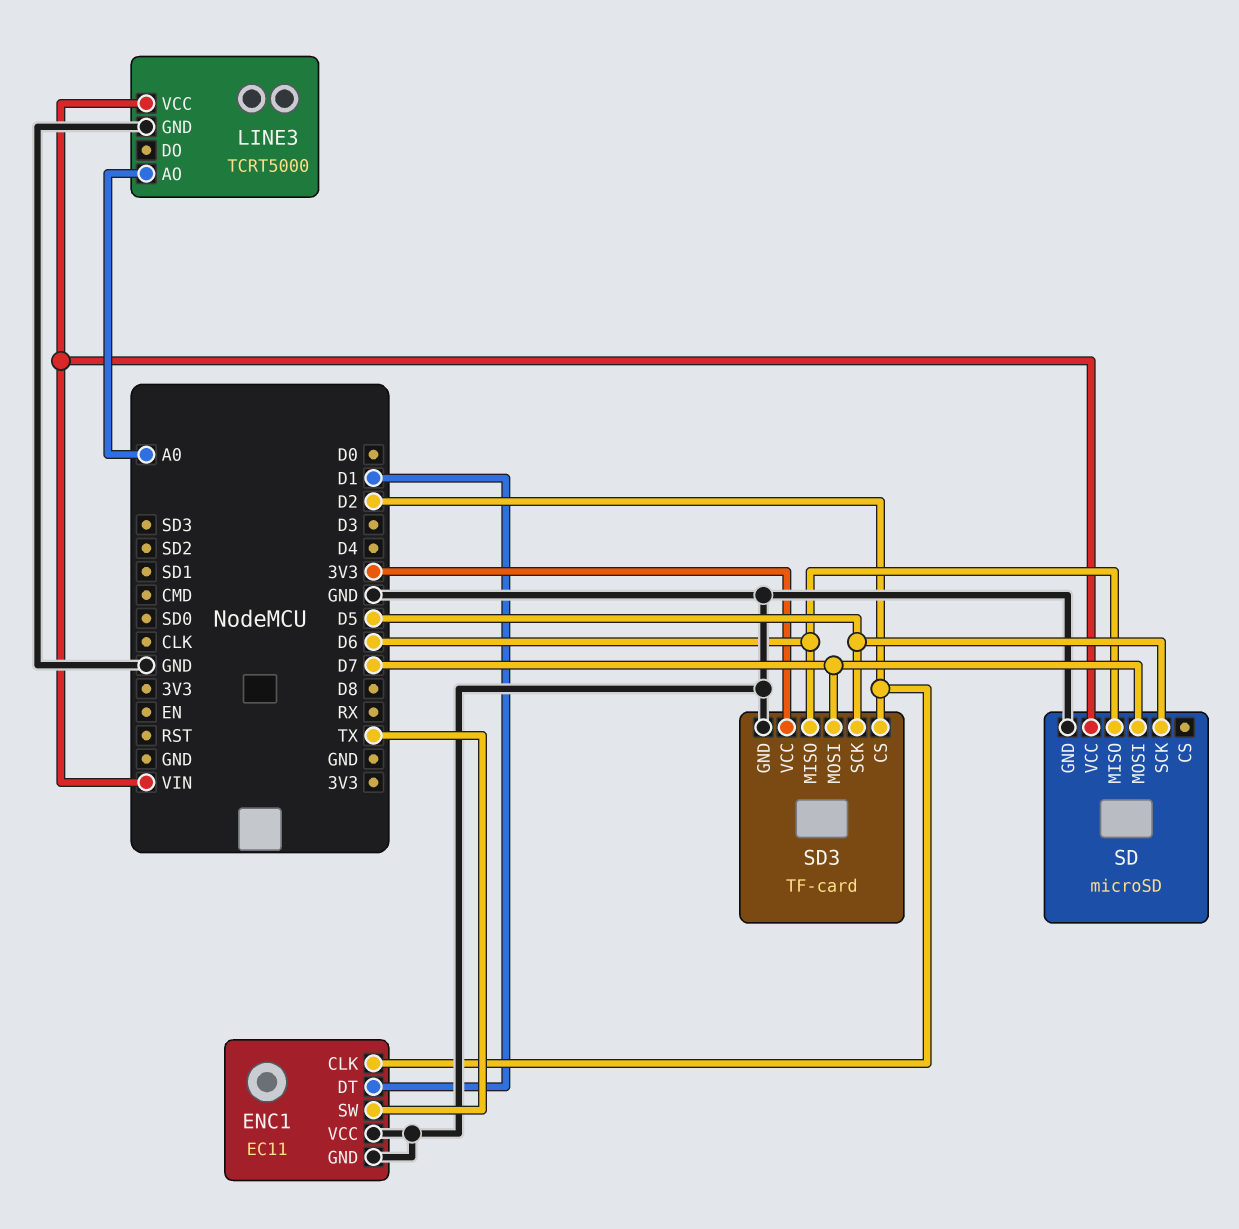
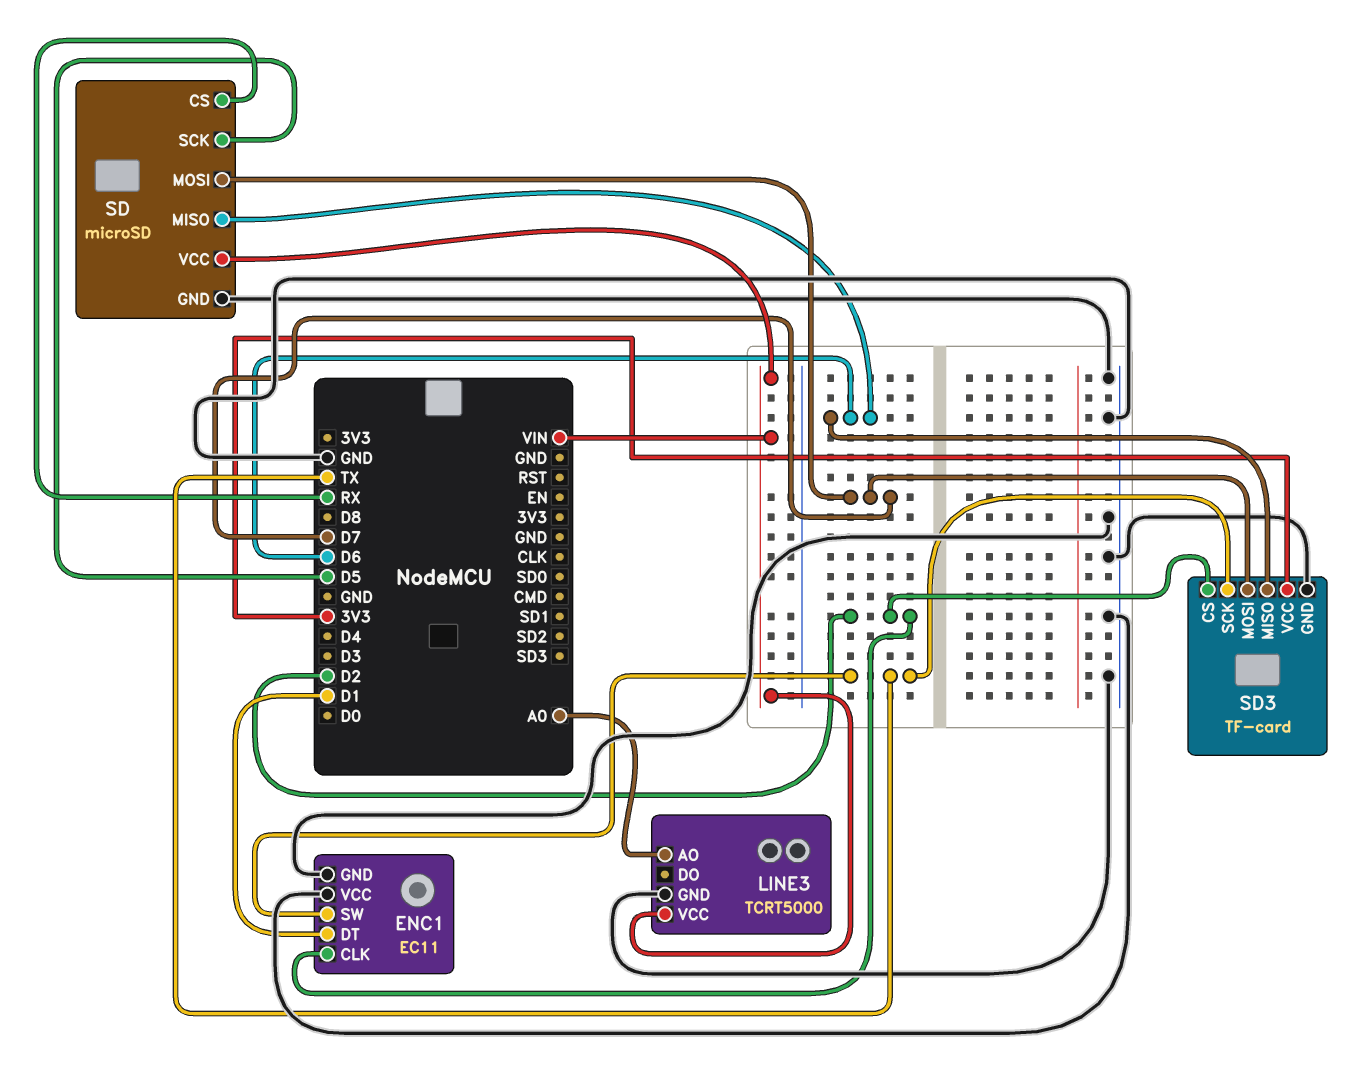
SD pin CS: none -> RX
SD3 pin SCK: D5 -> TX

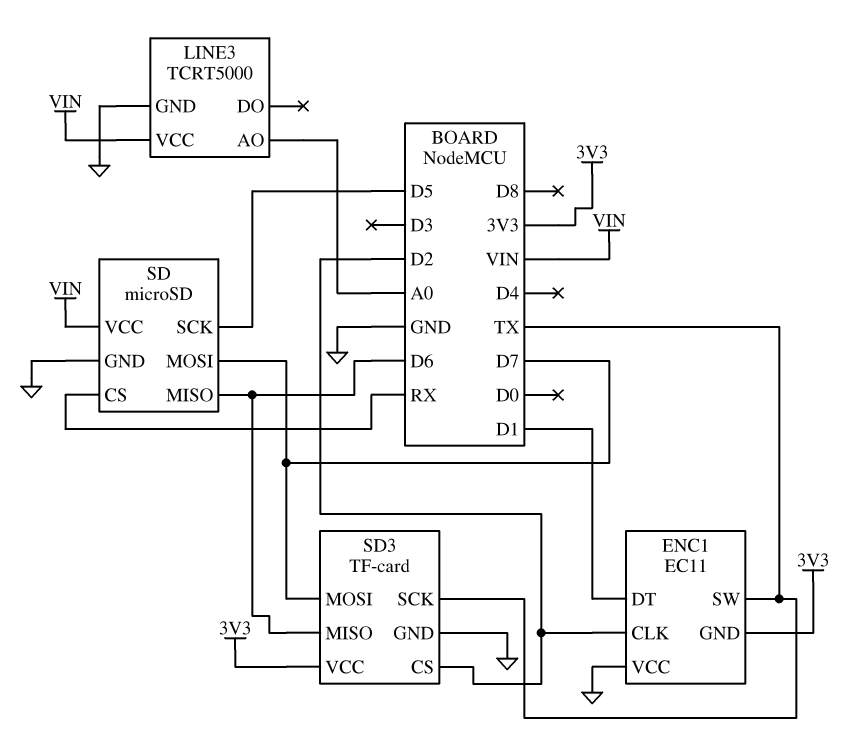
ENC1 pin GND: GND -> 3V3

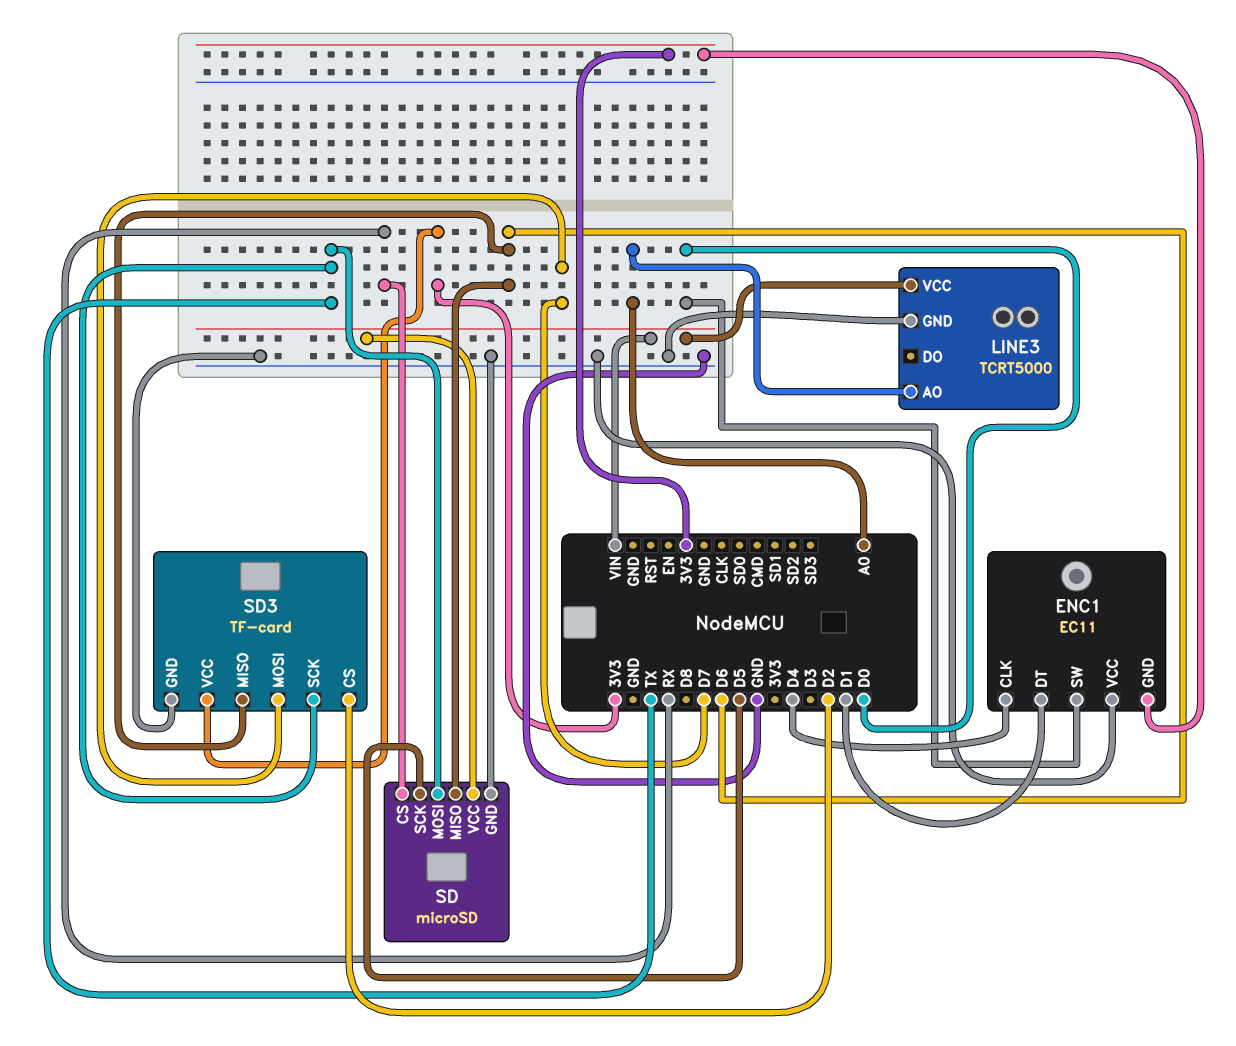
ENC1 pin CLK: D2 -> D4
ENC1 pin SW: TX -> D0
SD pin MOSI: D7 -> TX

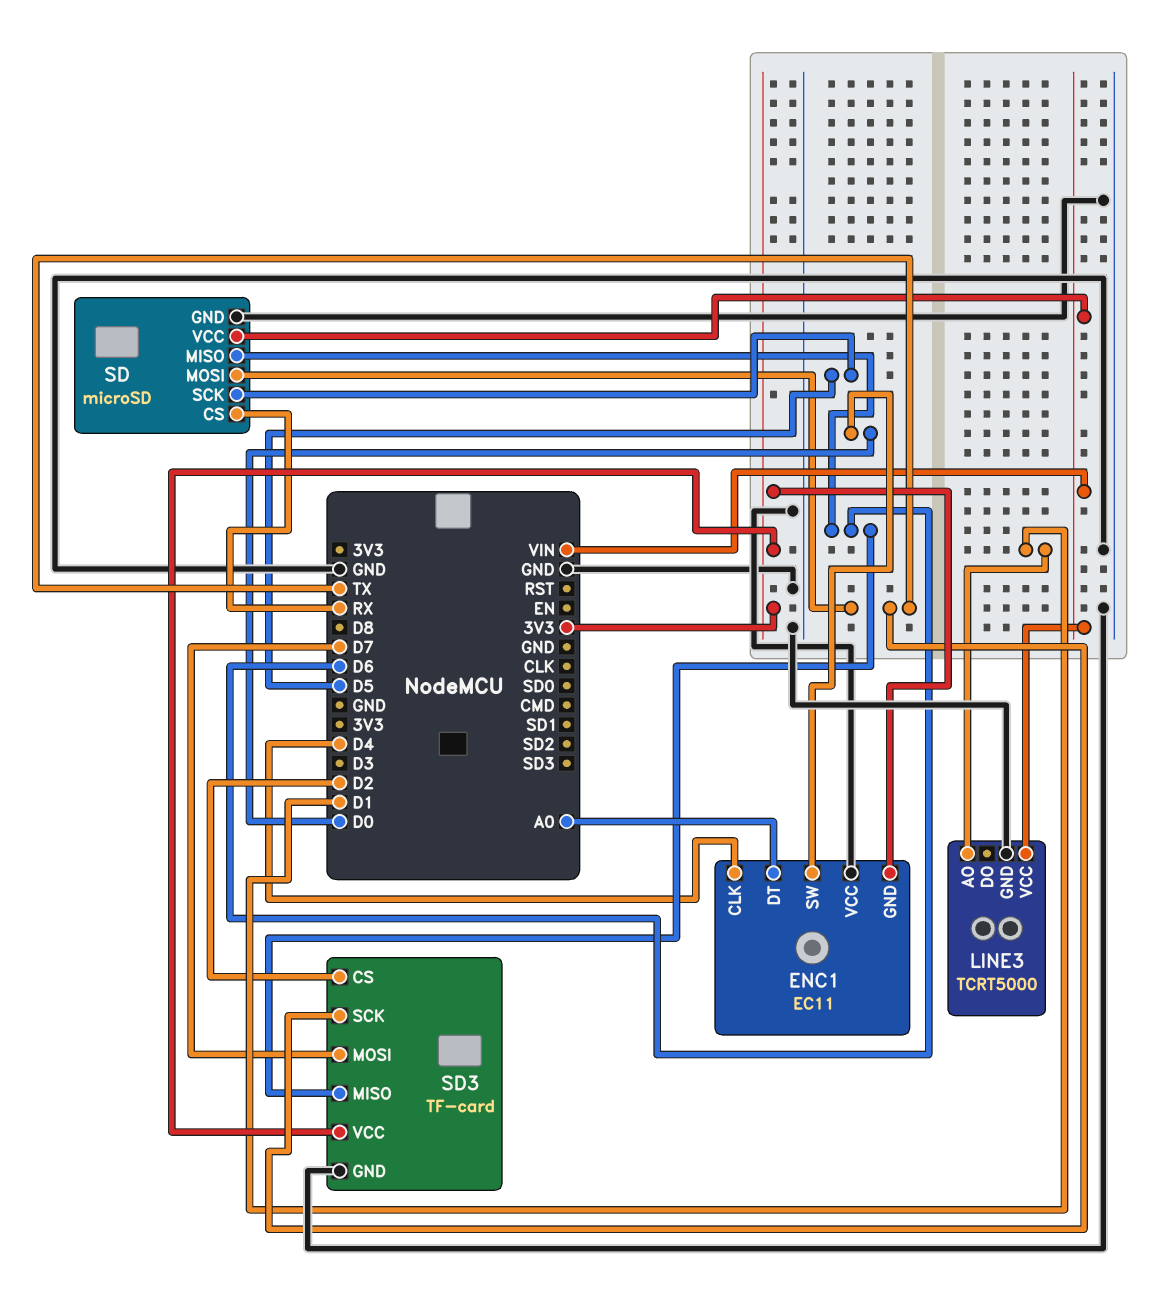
ENC1 pin DT: D1 -> A0
LINE3 pin AO: A0 -> D1

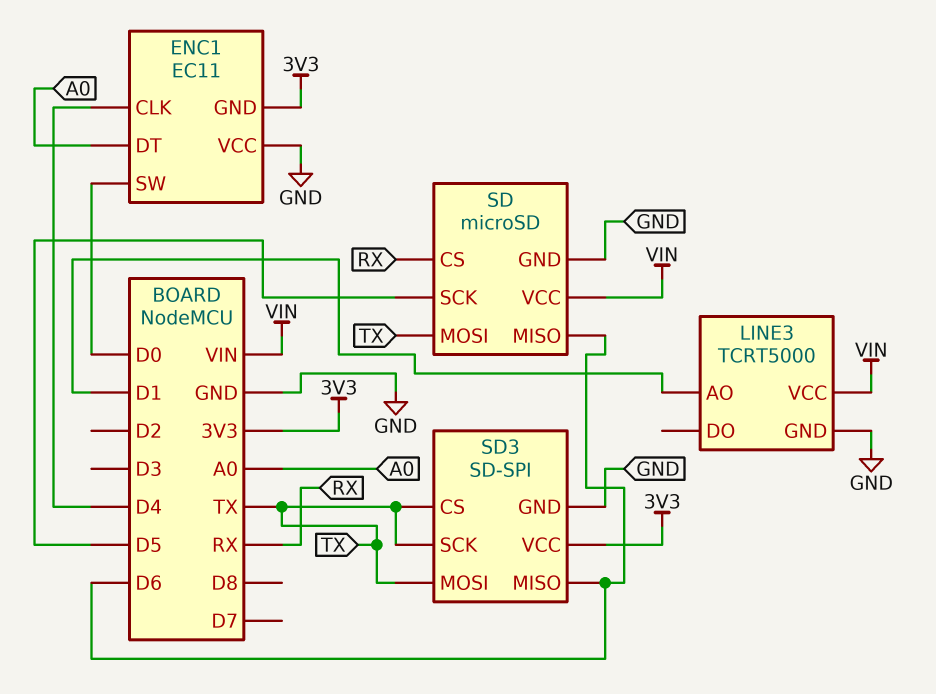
SD3: TF-card -> SD-SPI
SD3 pin CS: D2 -> TX
SD3 pin MOSI: D7 -> TX

